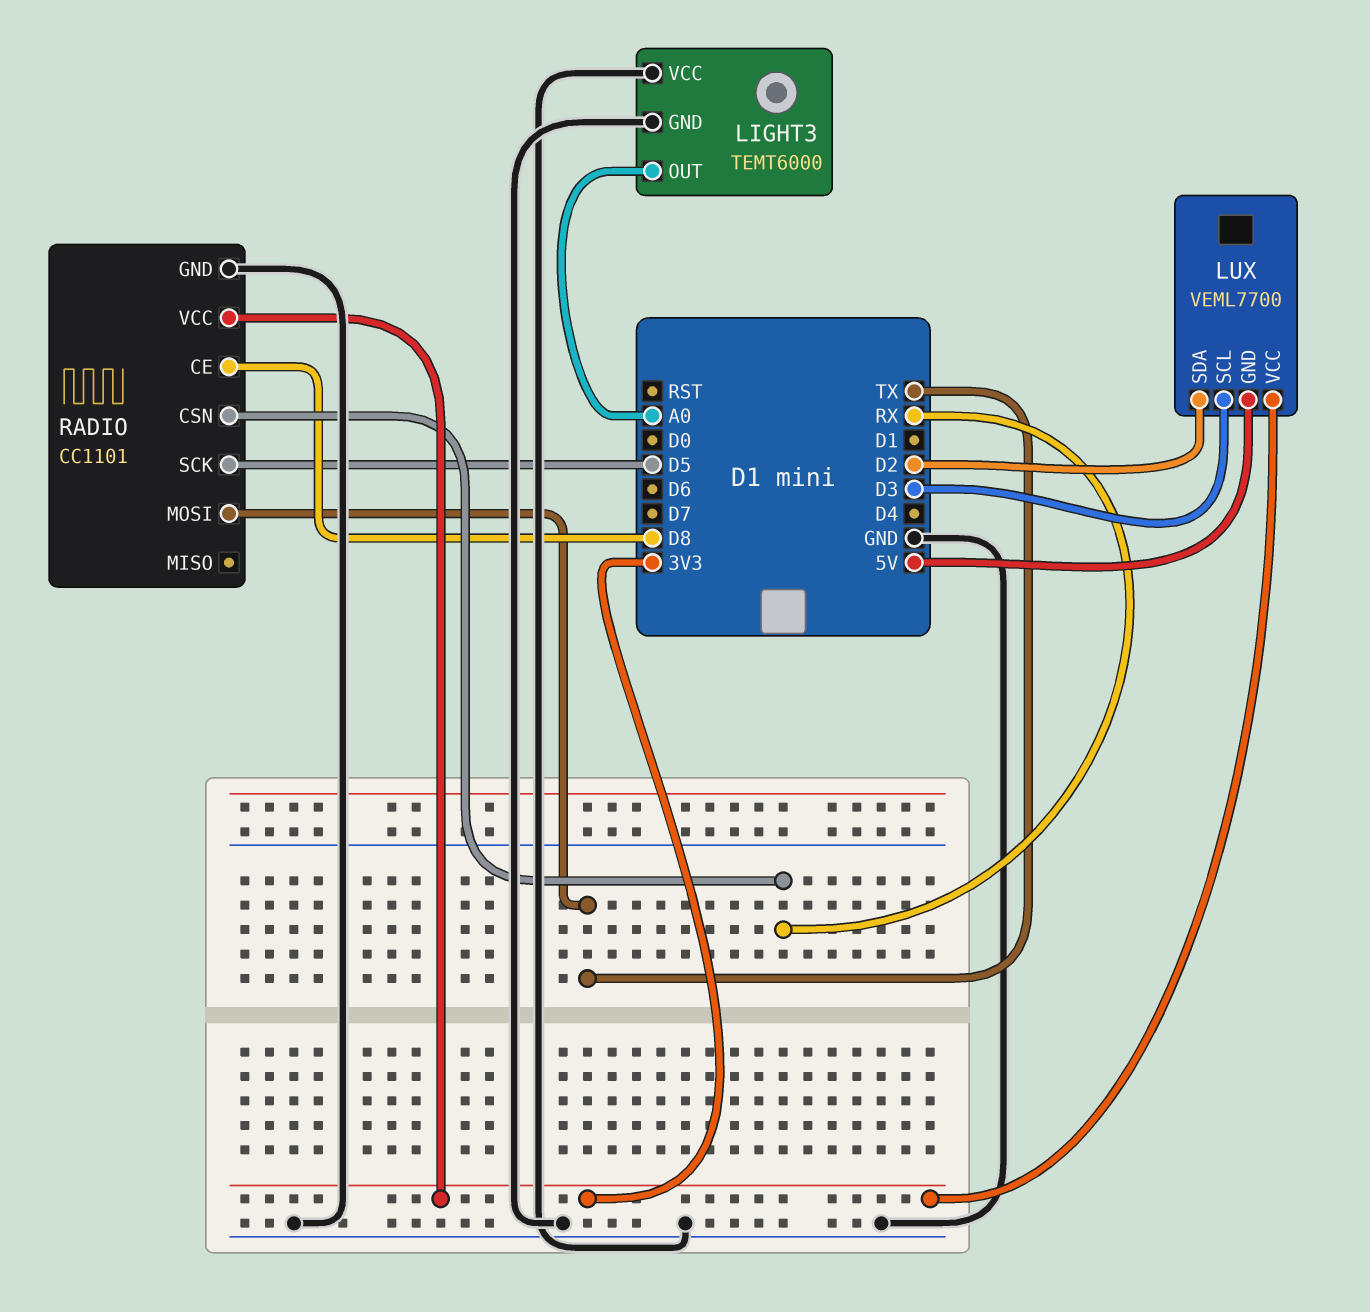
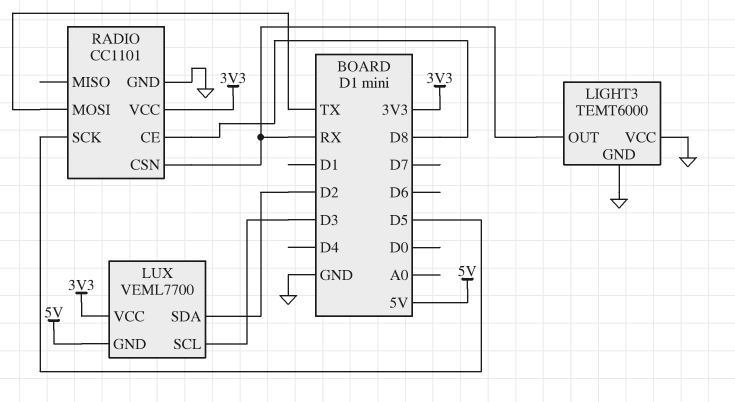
LIGHT3 pin OUT: A0 -> RX

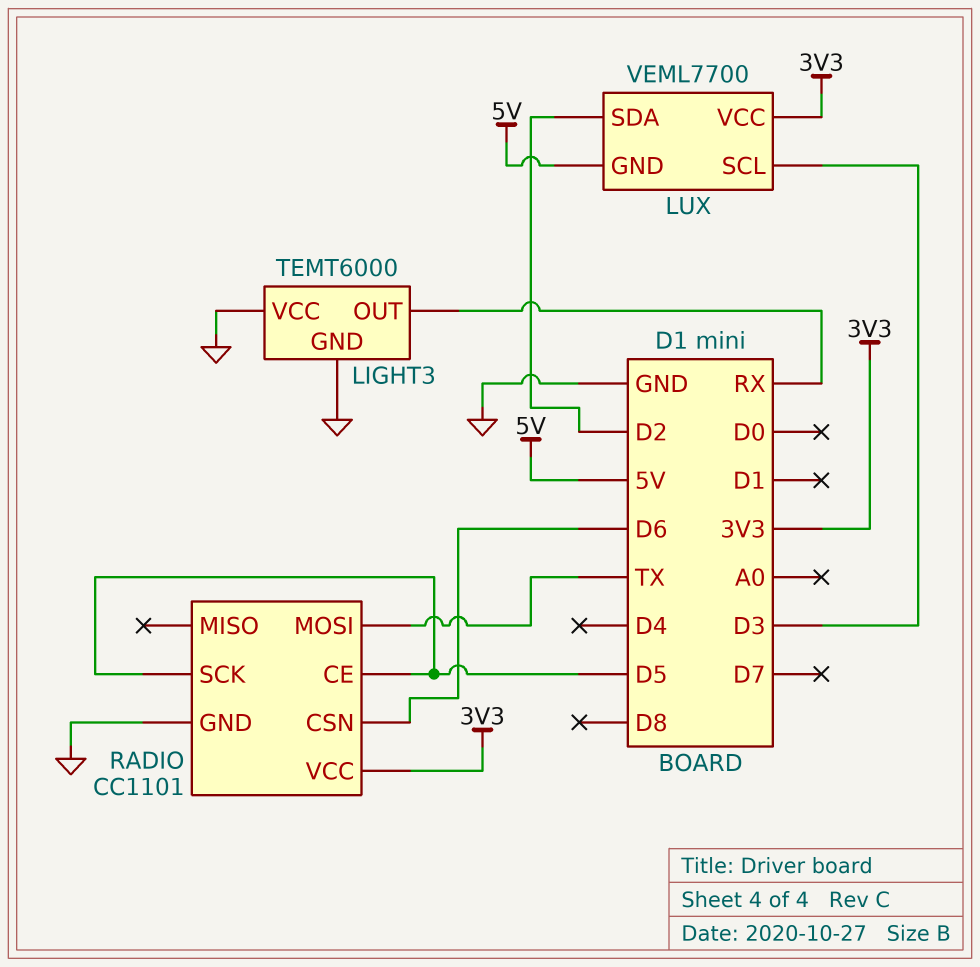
RADIO pin CE: D8 -> D5
RADIO pin CSN: RX -> D6

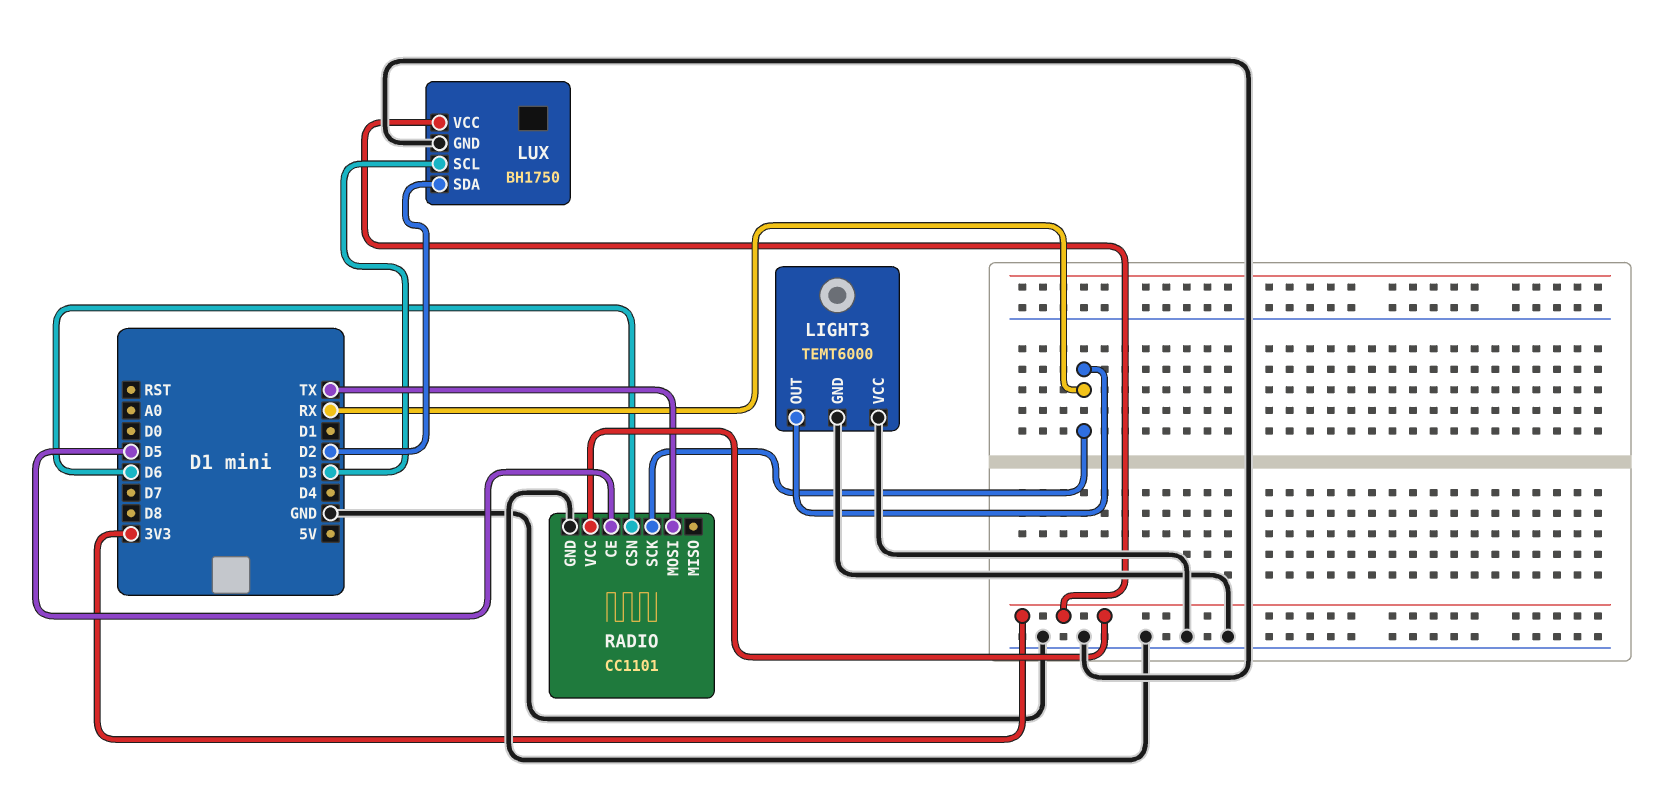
LUX: VEML7700 -> BH1750
LUX pin GND: 5V -> GND
RADIO pin SCK: D5 -> RX

